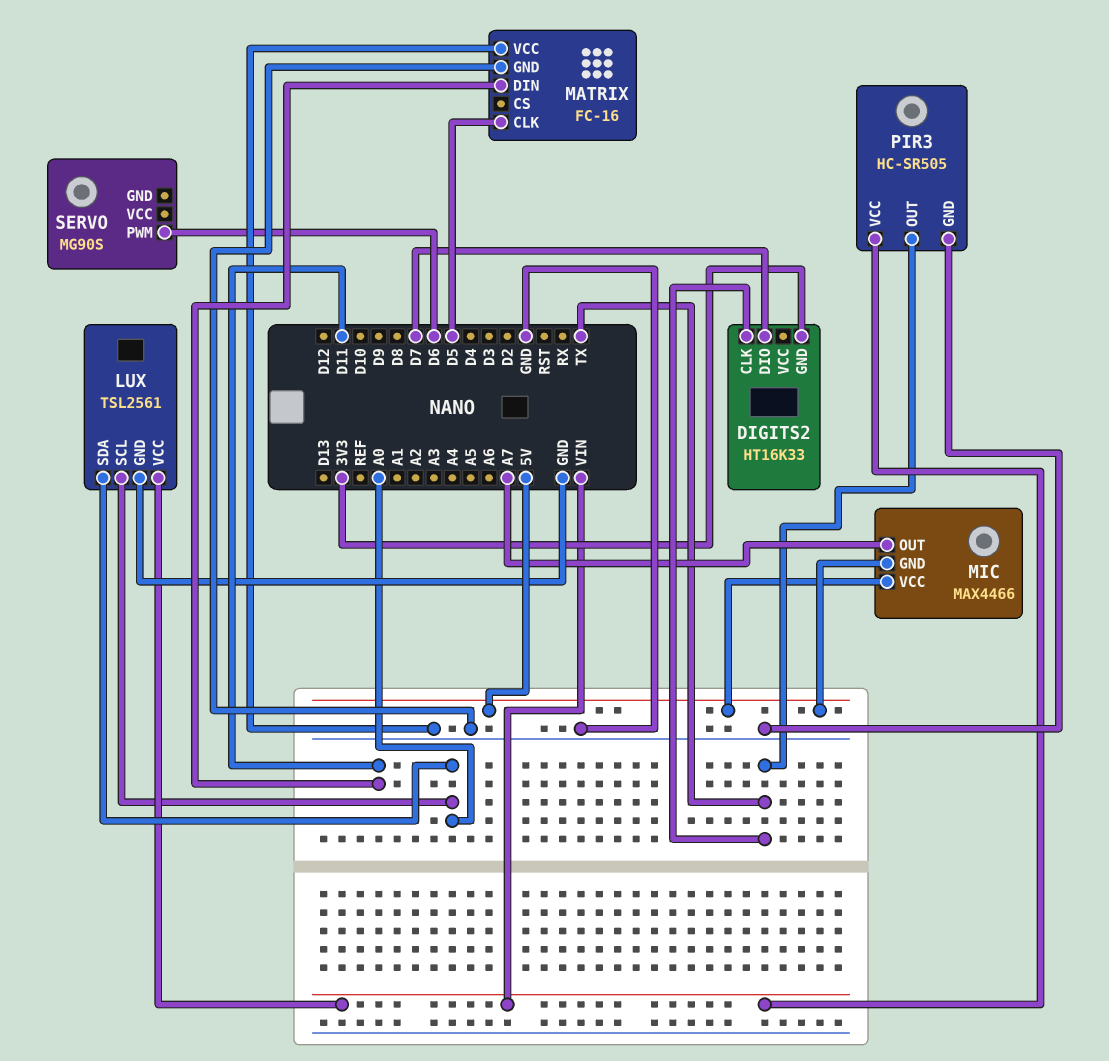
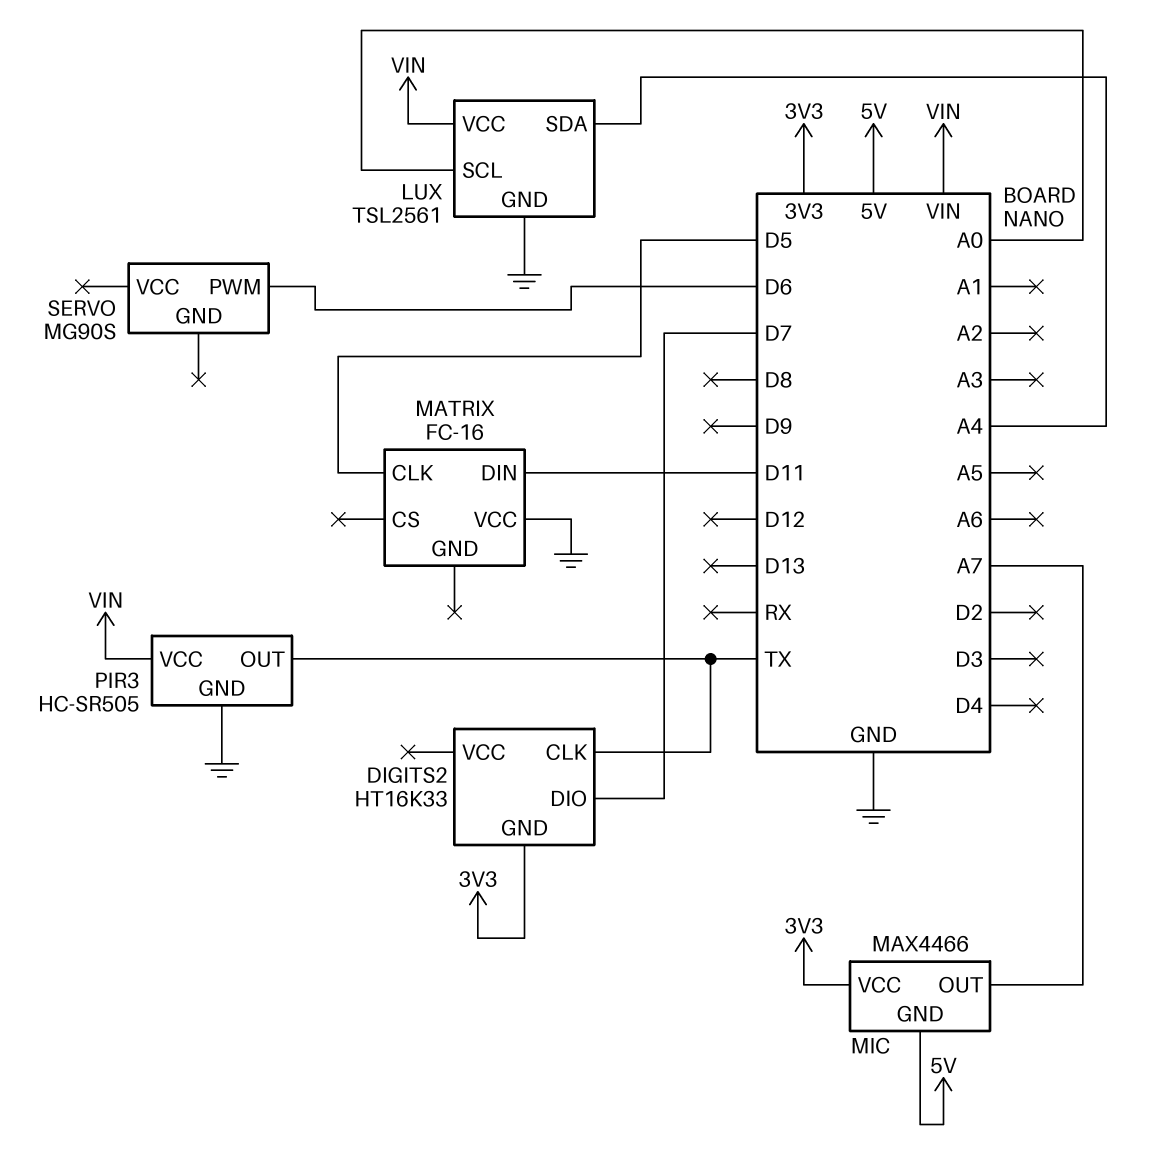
LUX pin SDA: A0 -> A4
MATRIX pin GND: GND -> none
MIC pin VCC: 5V -> 3V3

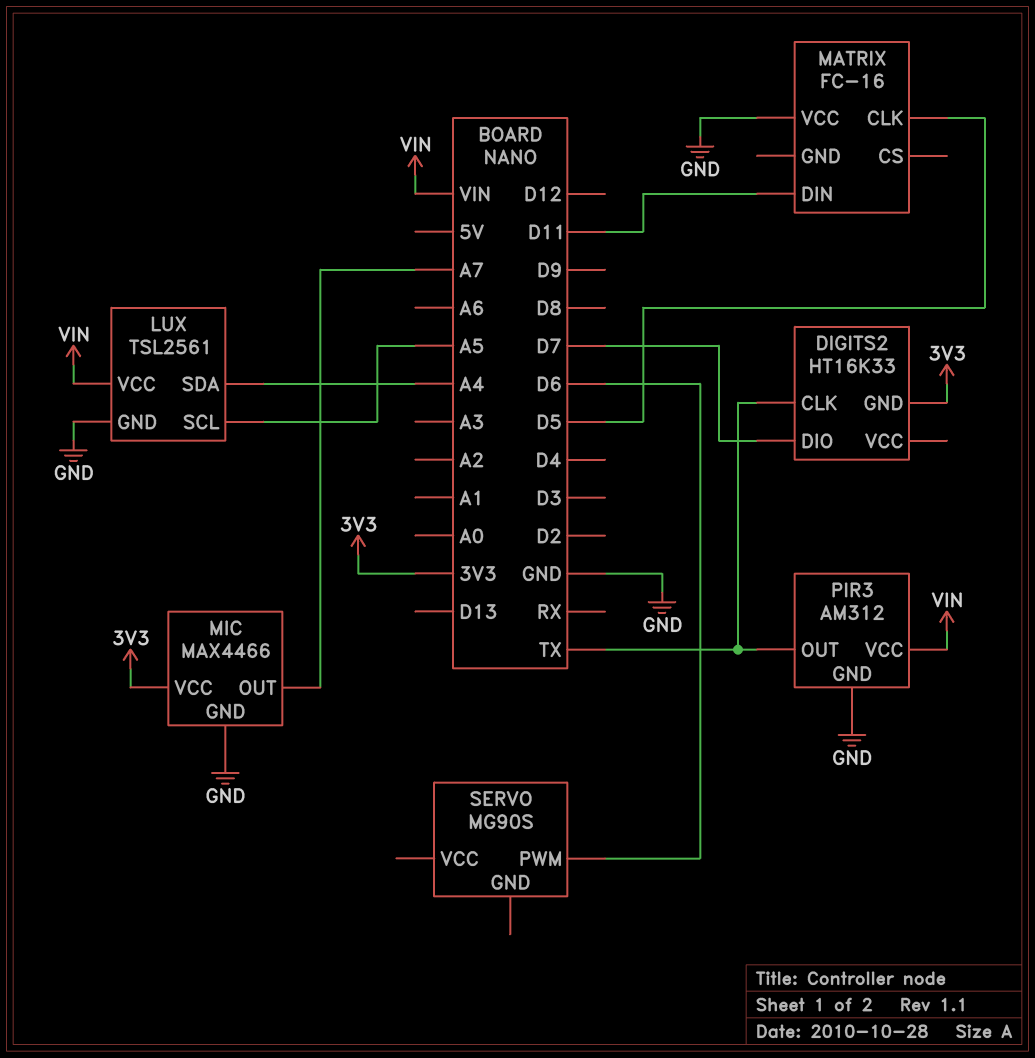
LUX pin SCL: A0 -> A5
MIC pin GND: 5V -> GND
PIR3: HC-SR505 -> AM312

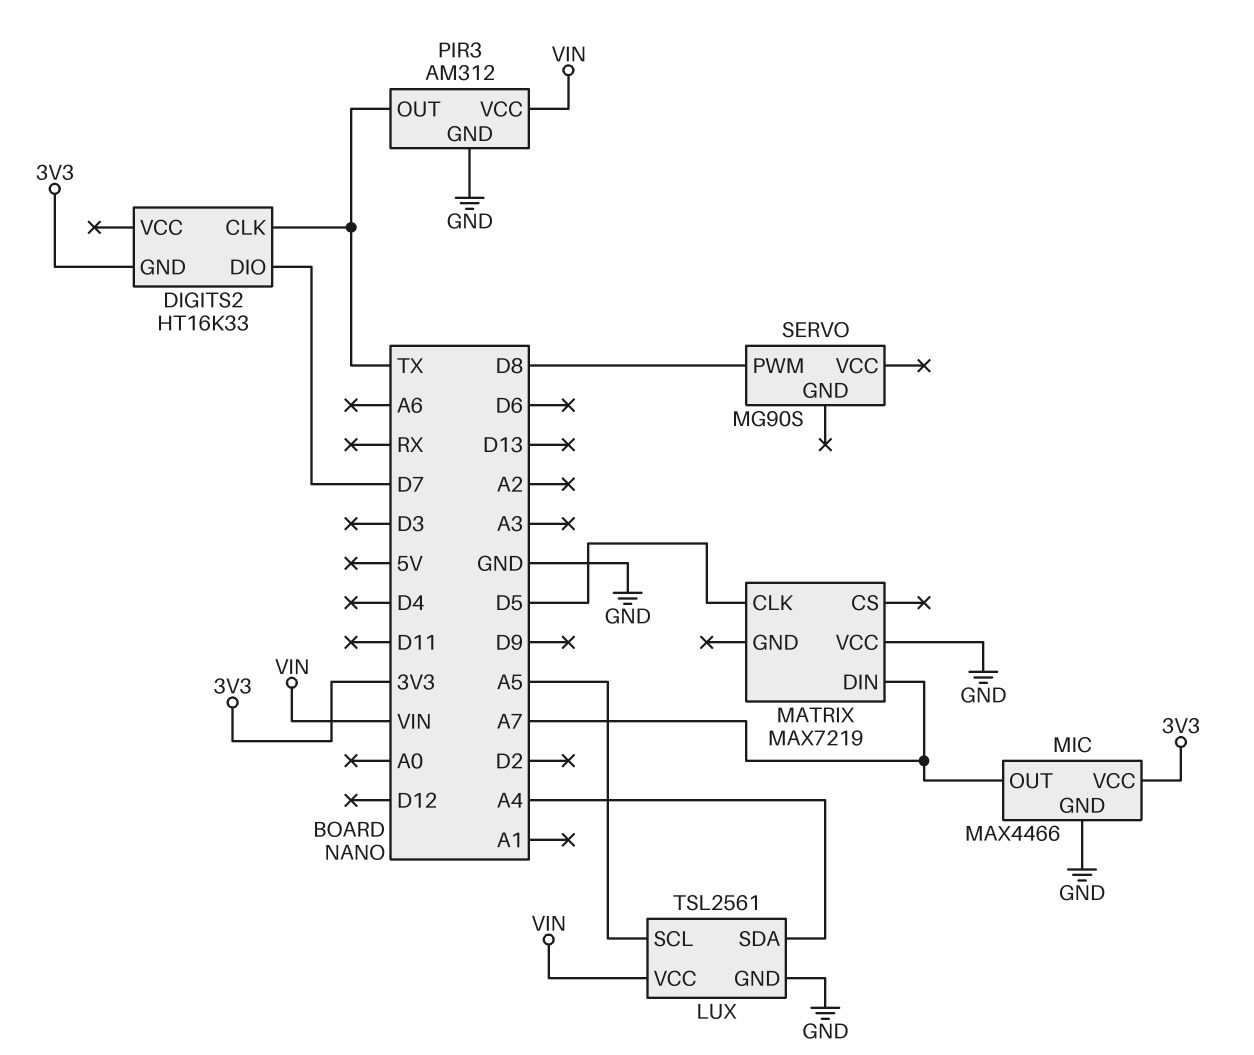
MATRIX: FC-16 -> MAX7219
MATRIX pin DIN: D11 -> A7
SERVO pin PWM: D6 -> D8

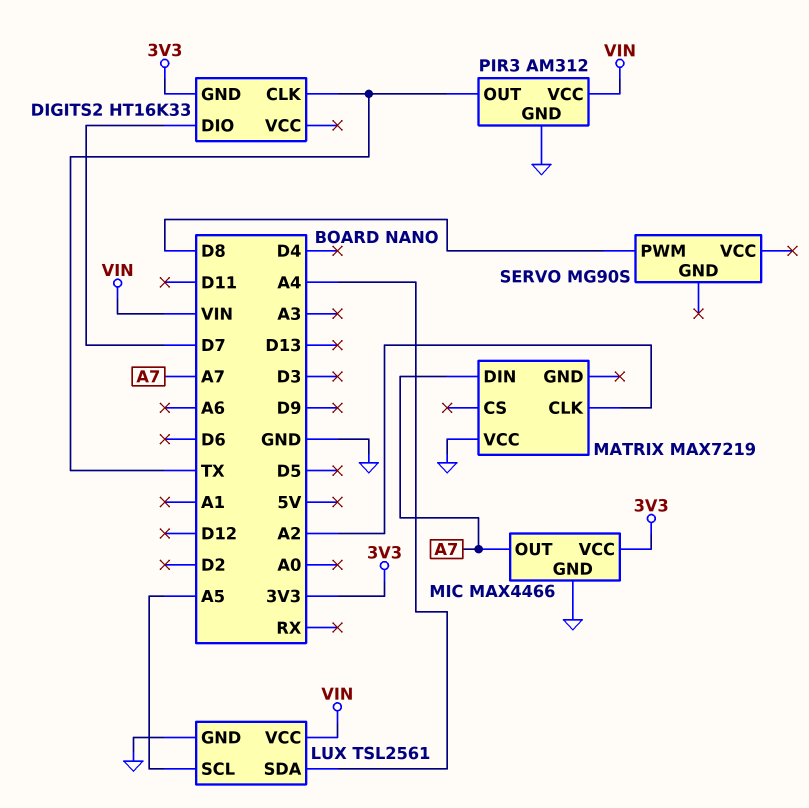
MATRIX pin CLK: D5 -> A2

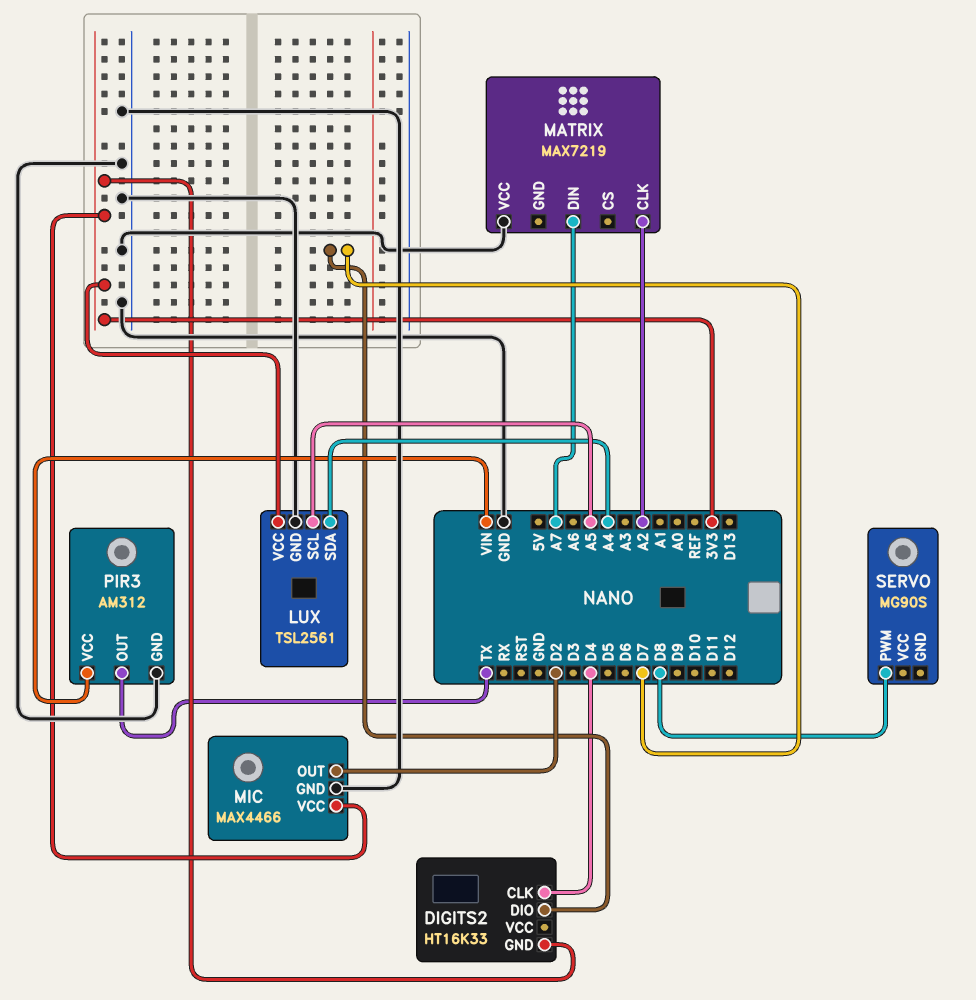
DIGITS2 pin CLK: TX -> D4
LUX pin VCC: VIN -> 3V3
MIC pin OUT: A7 -> D2

